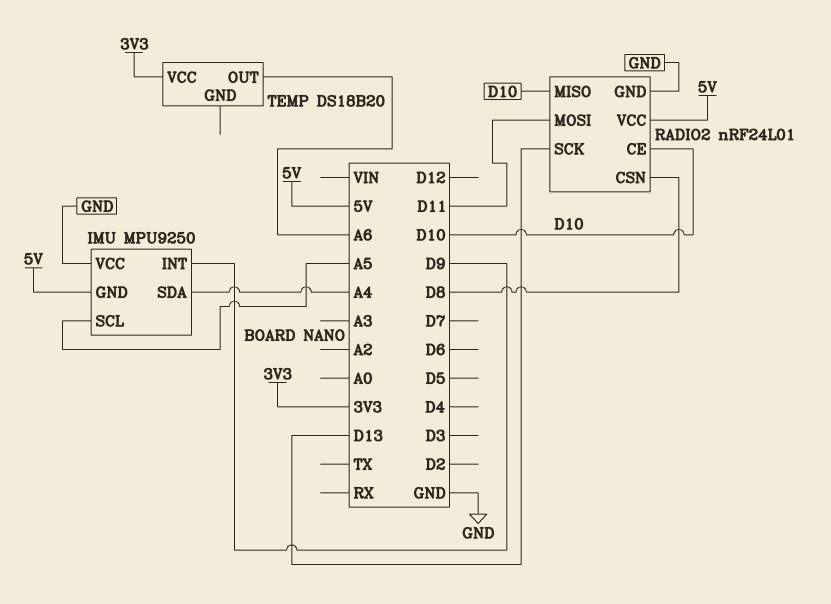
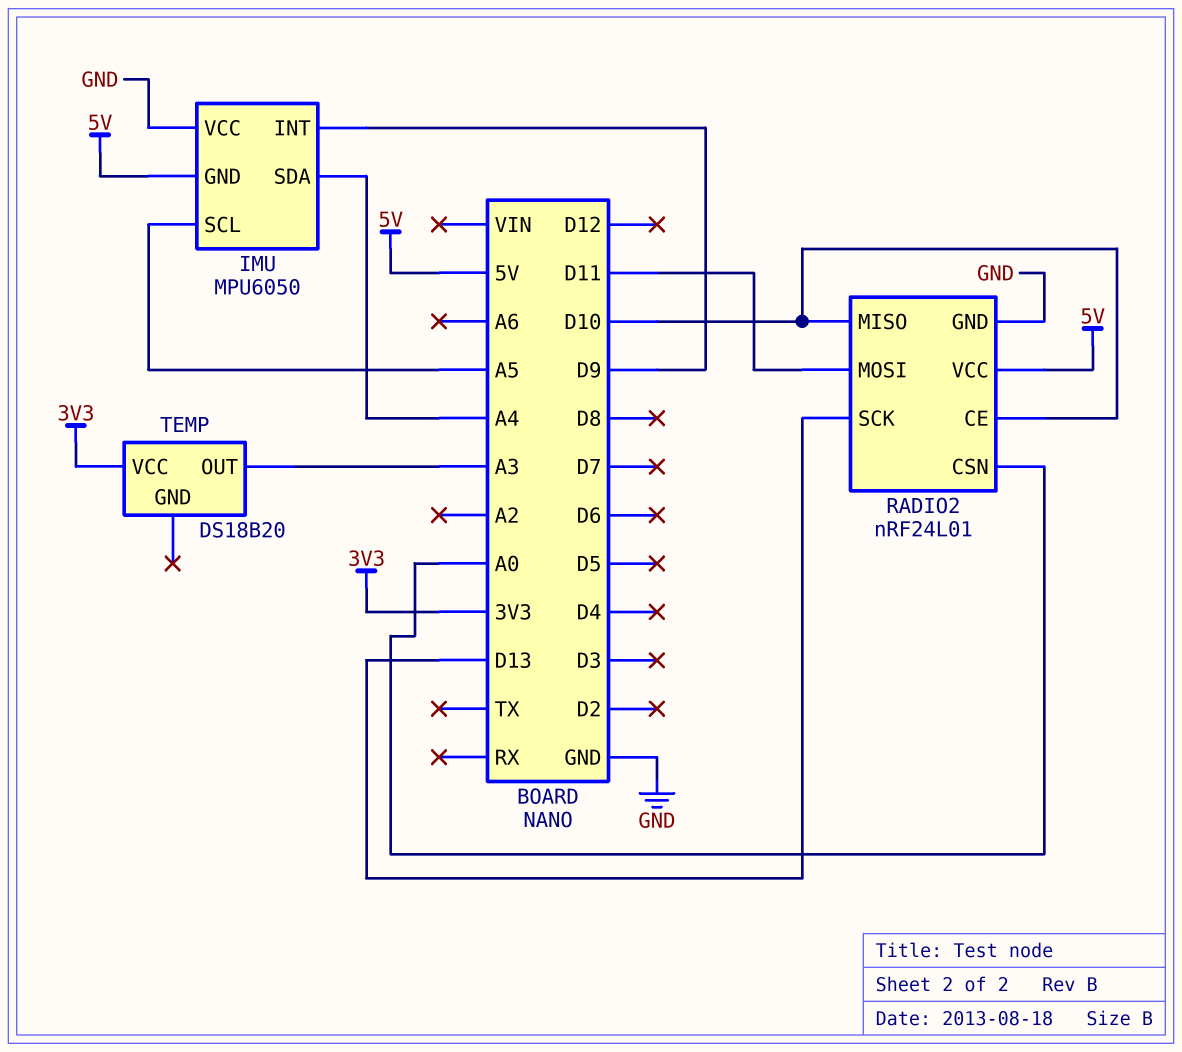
IMU: MPU9250 -> MPU6050
RADIO2 pin CSN: D8 -> A0
TEMP pin OUT: A6 -> A3

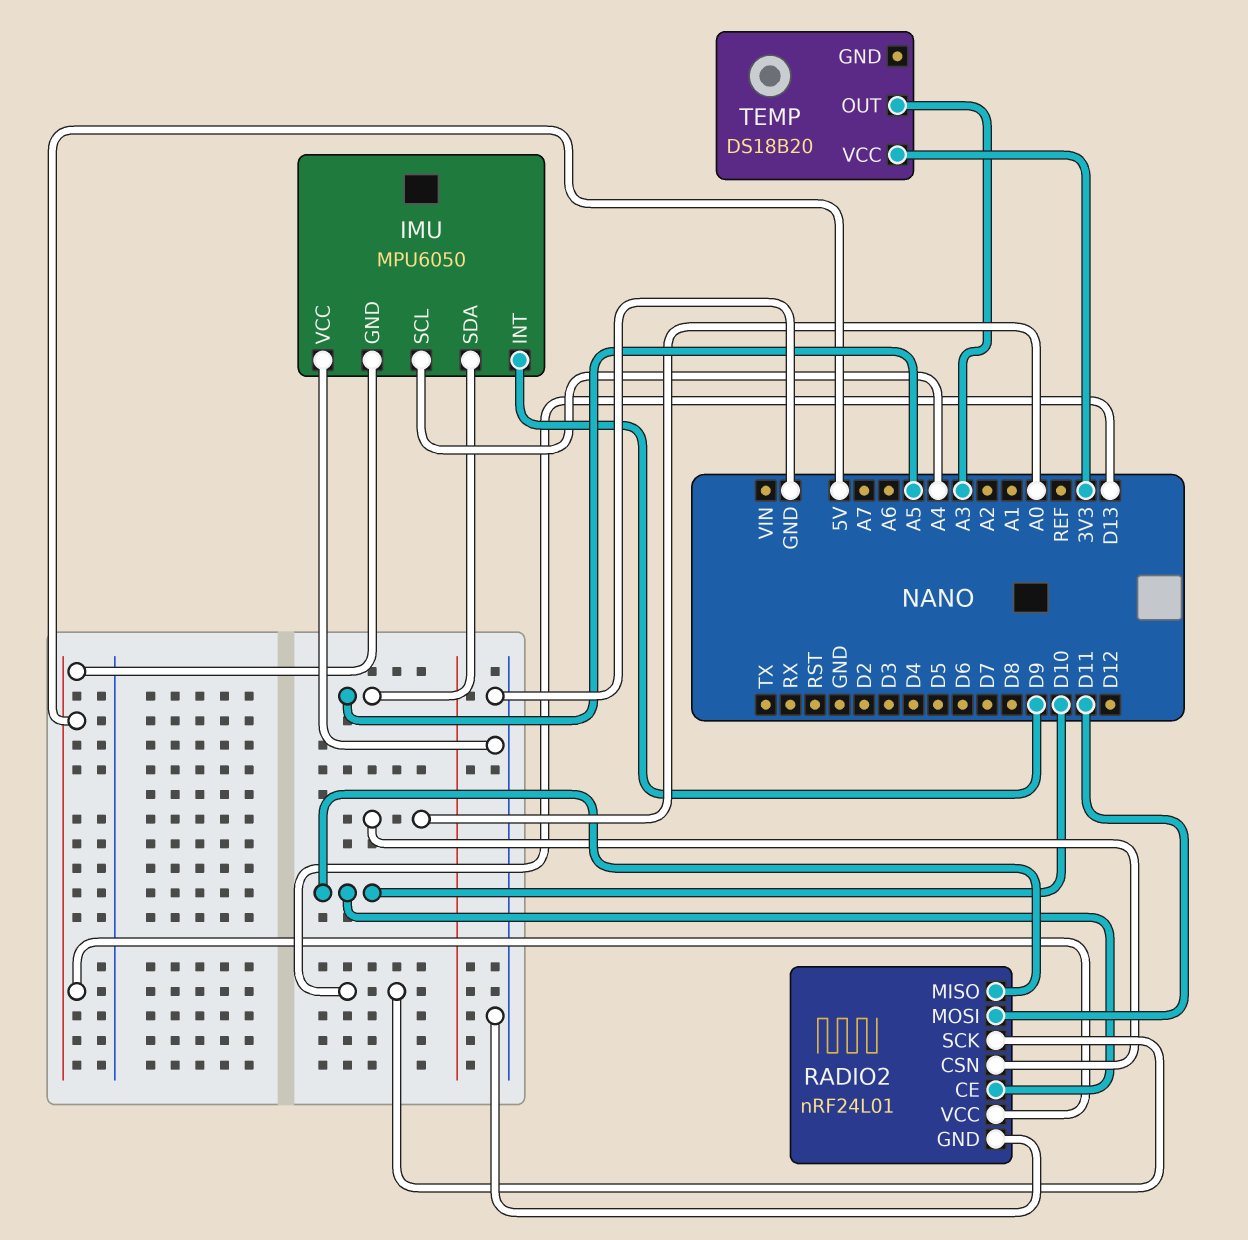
IMU pin SCL: A5 -> A4
IMU pin SDA: A4 -> A5

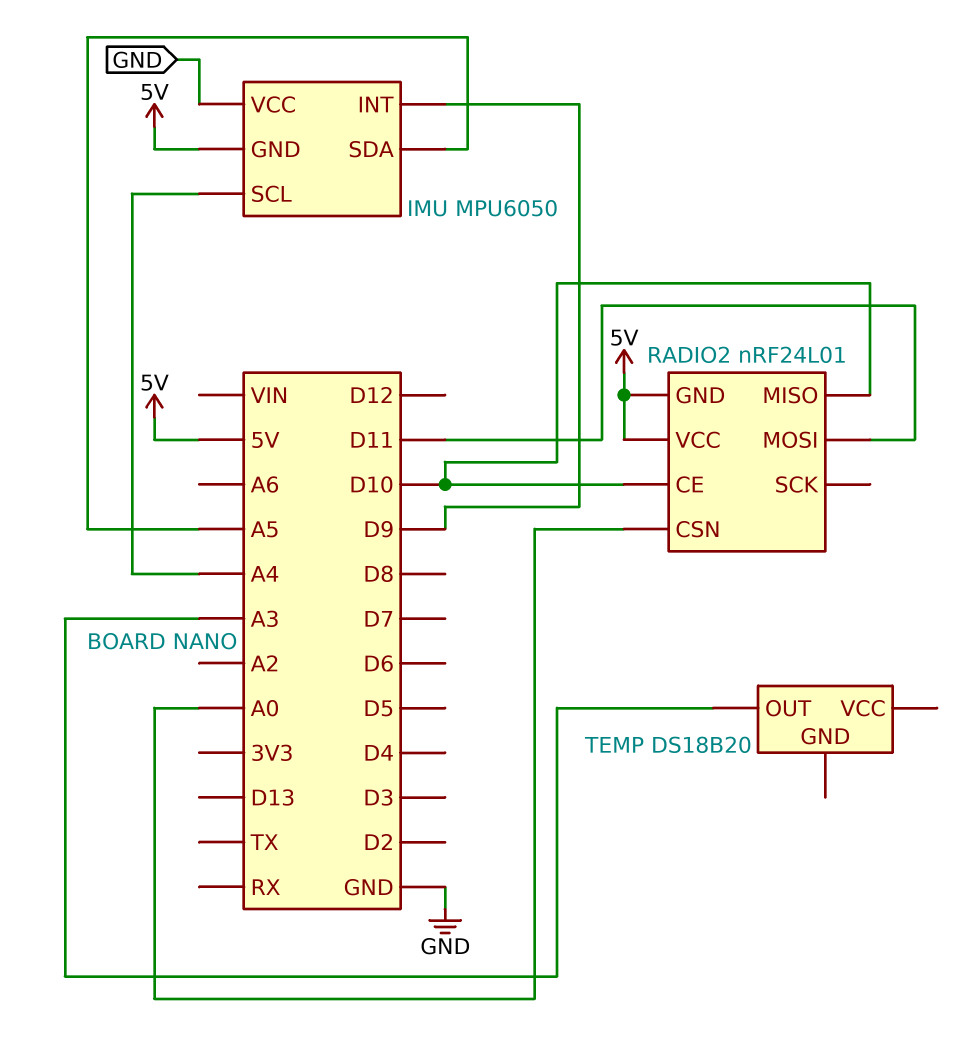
RADIO2 pin GND: GND -> 5V
RADIO2 pin SCK: D13 -> none
TEMP pin VCC: 3V3 -> none

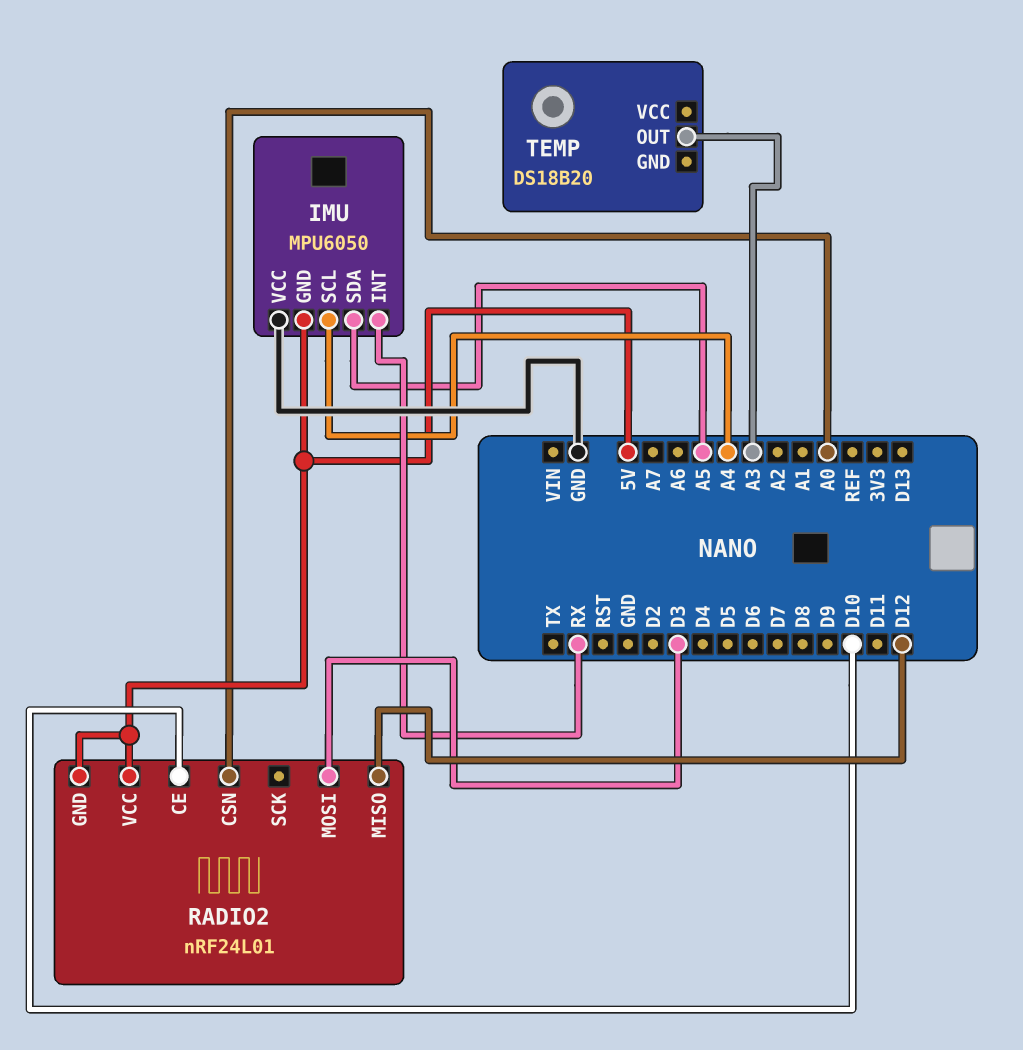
IMU pin INT: D9 -> RX
RADIO2 pin MISO: D10 -> D12
RADIO2 pin MOSI: D11 -> D3

